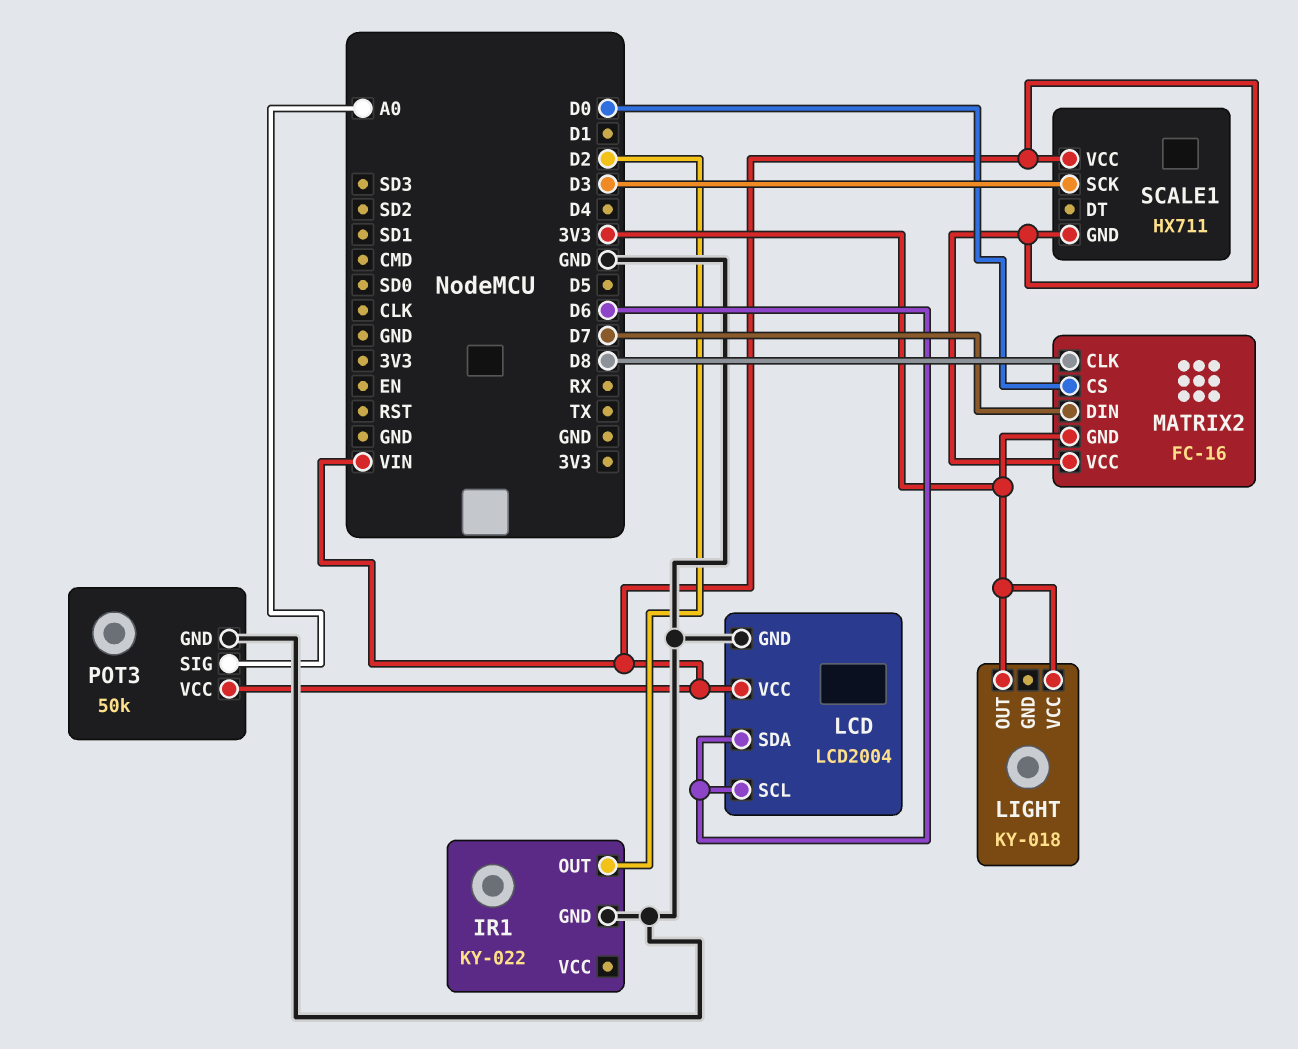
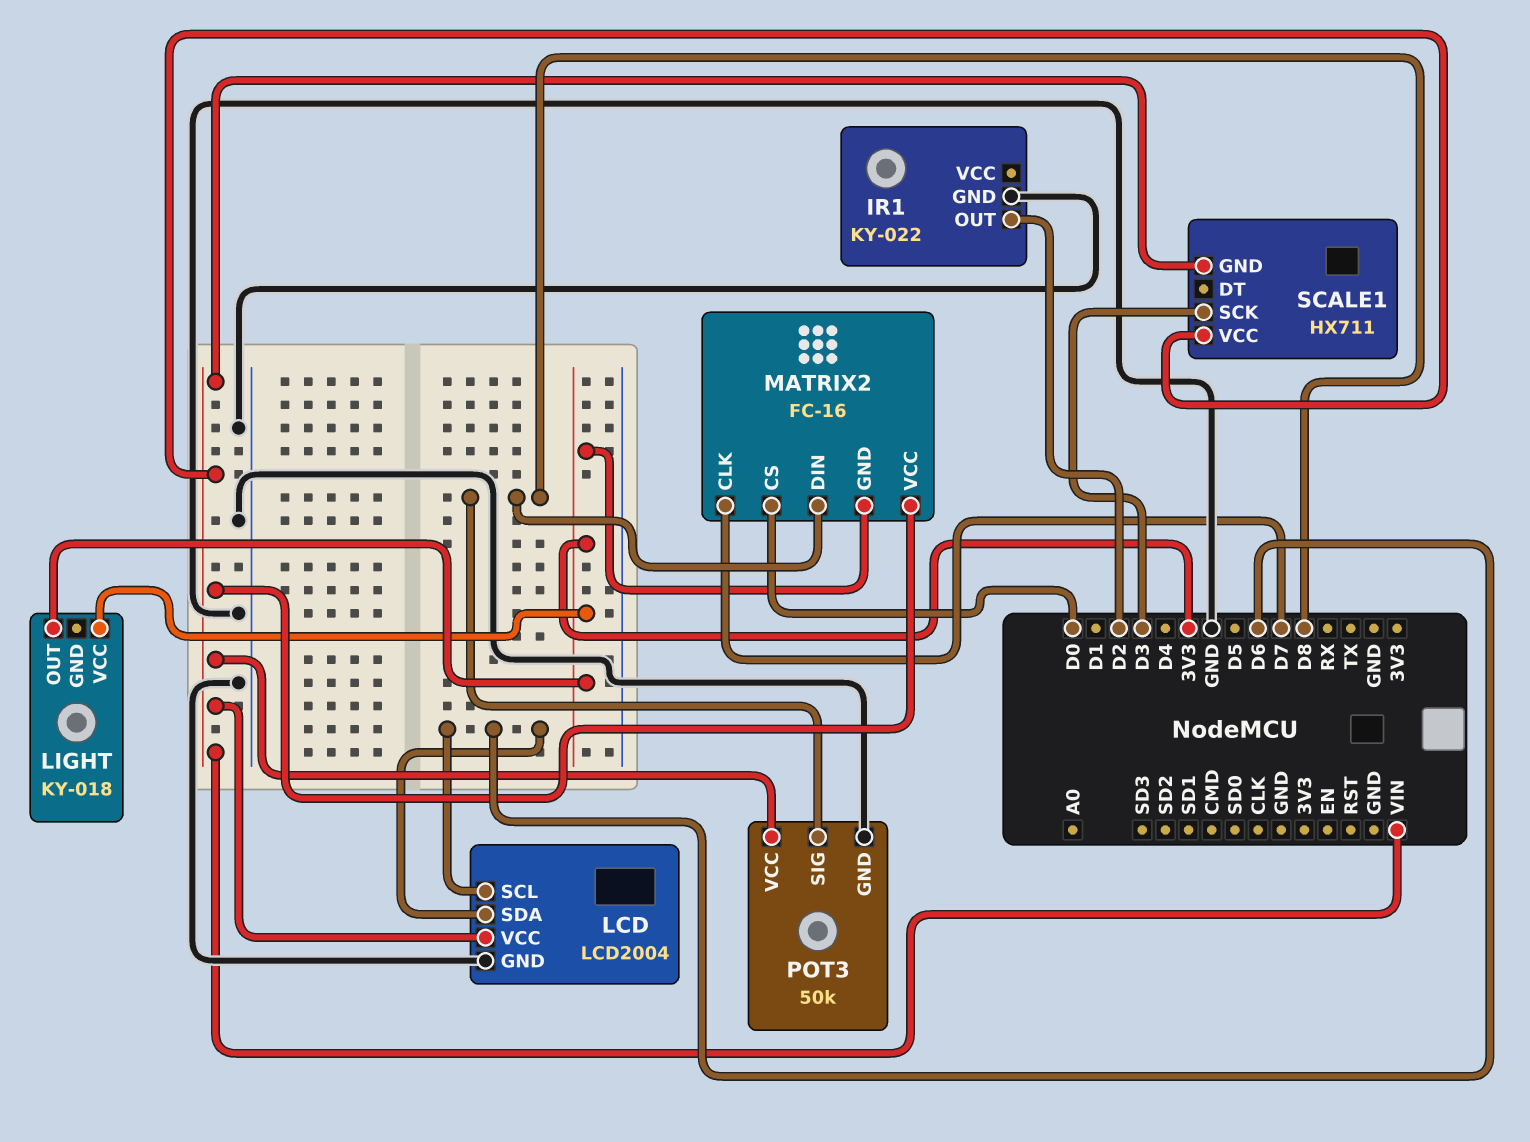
MATRIX2 pin CLK: D8 -> D7
MATRIX2 pin DIN: D7 -> D8
POT3 pin SIG: A0 -> D8

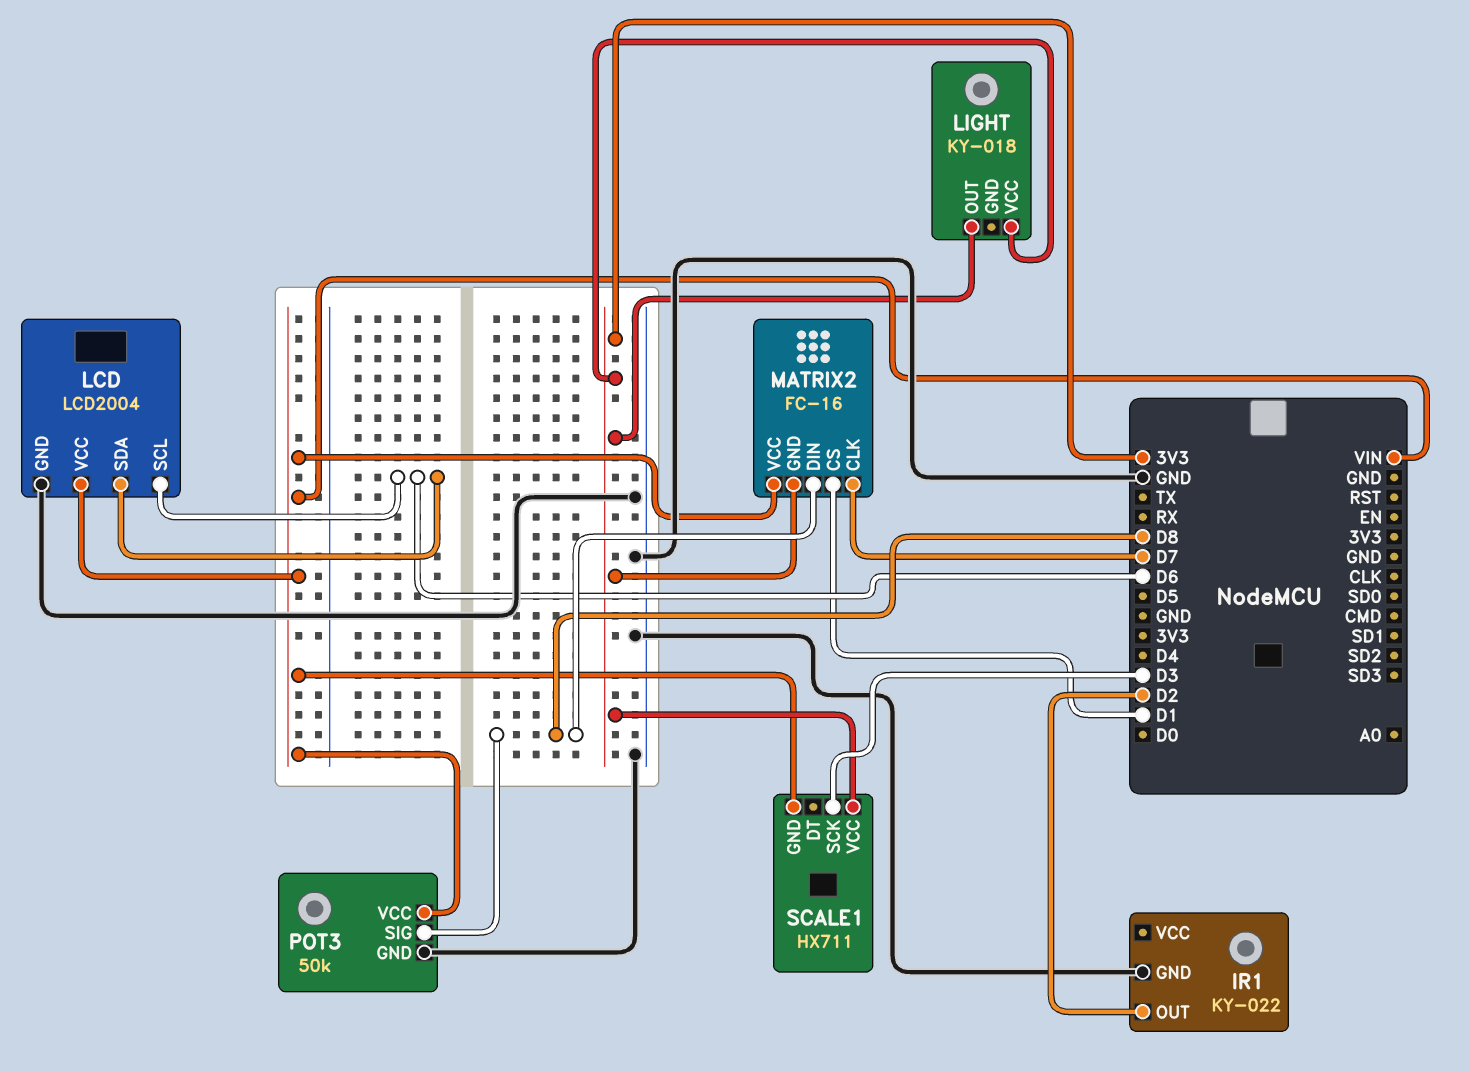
MATRIX2 pin CS: D0 -> D1
SCALE1 pin VCC: VIN -> 3V3

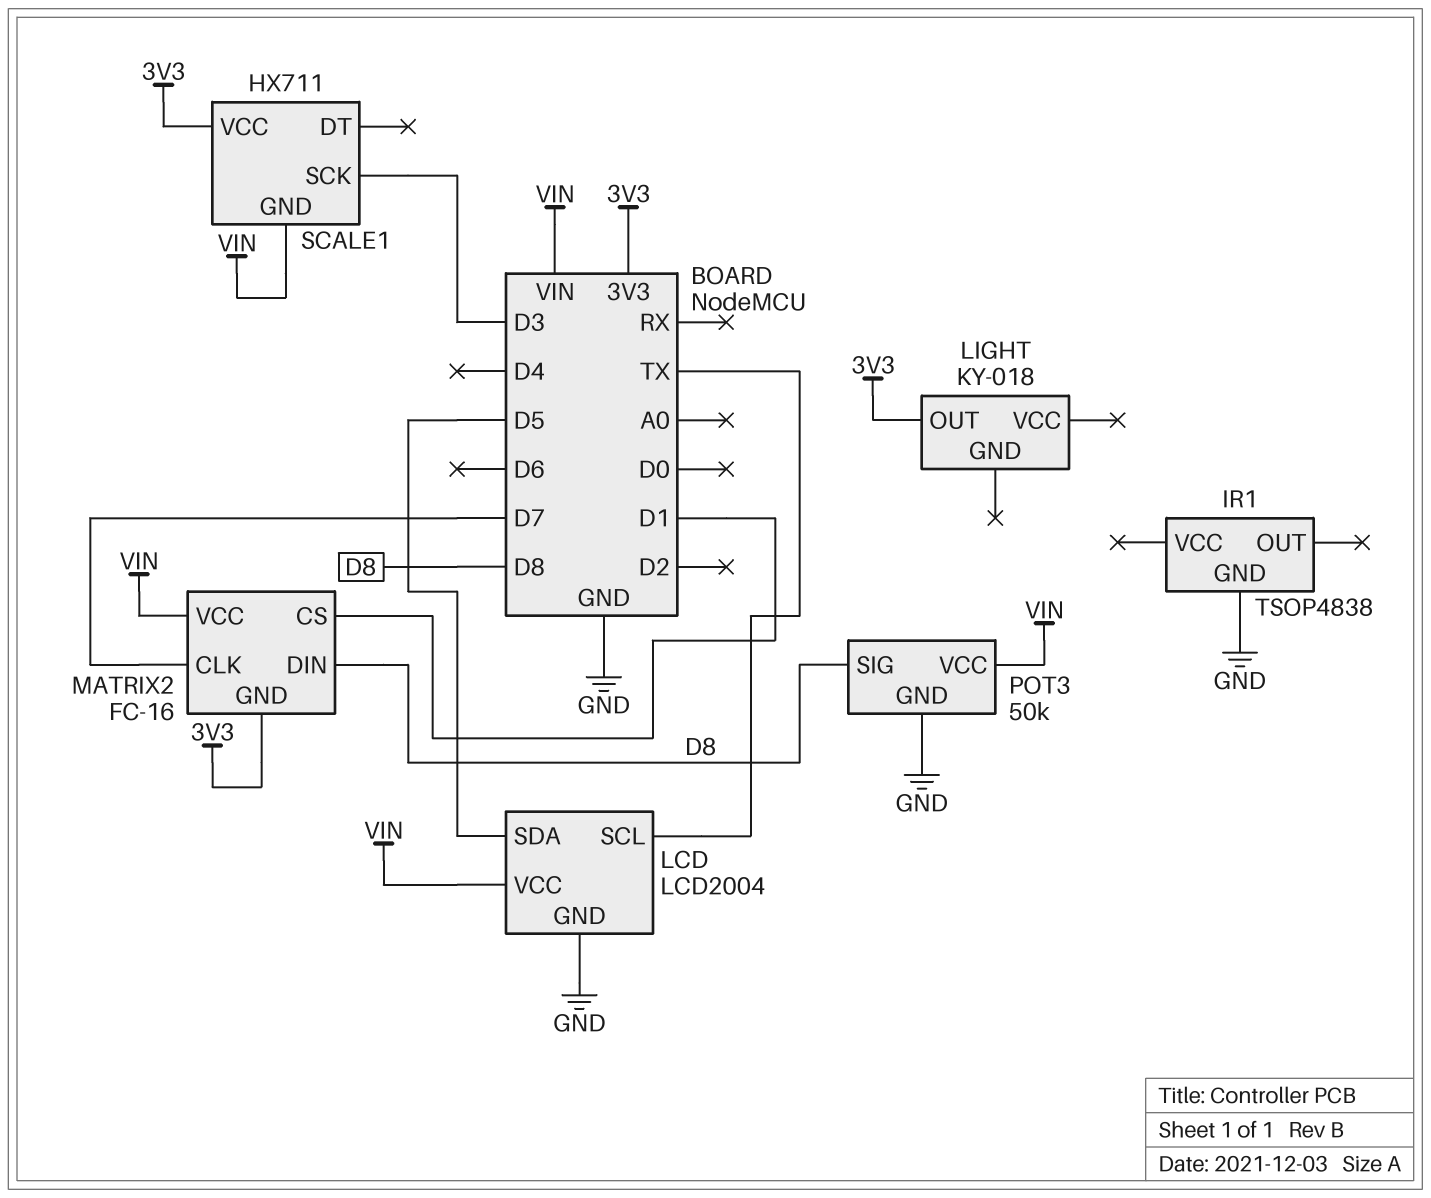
IR1: KY-022 -> TSOP4838
IR1 pin OUT: D2 -> none
LCD pin SCL: D6 -> TX
LCD pin SDA: D6 -> D5
LIGHT pin VCC: 3V3 -> none

